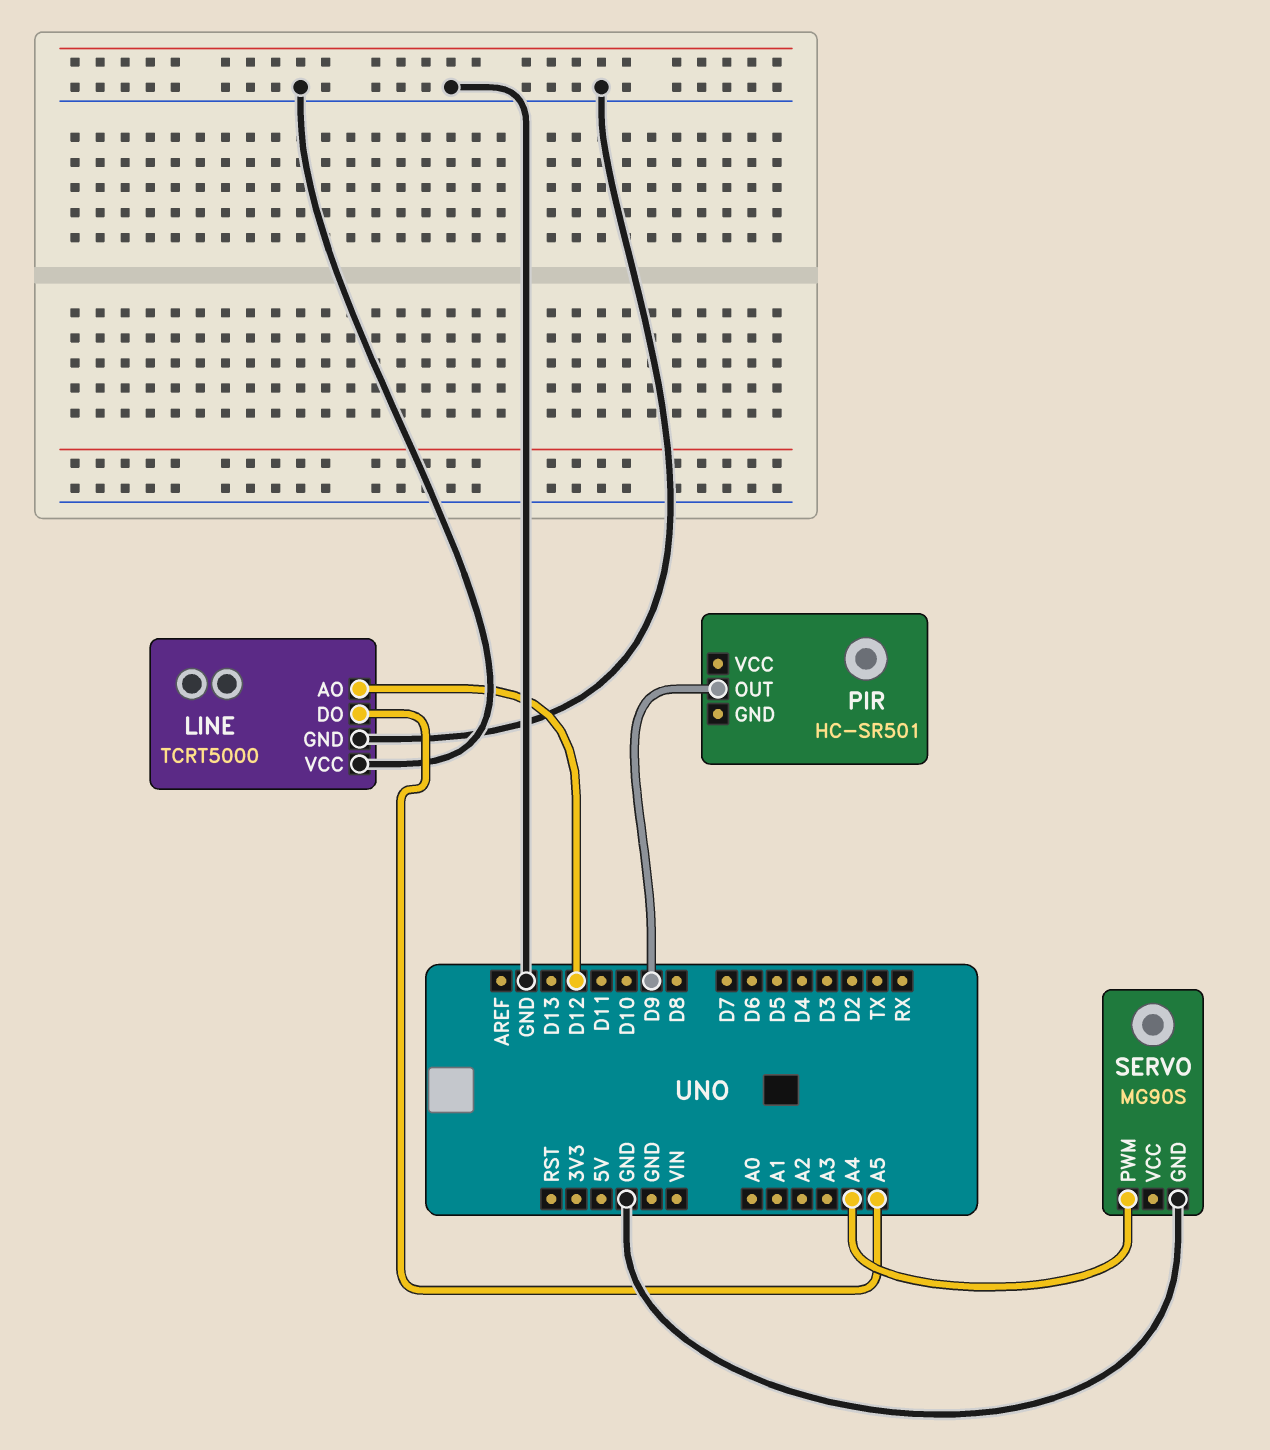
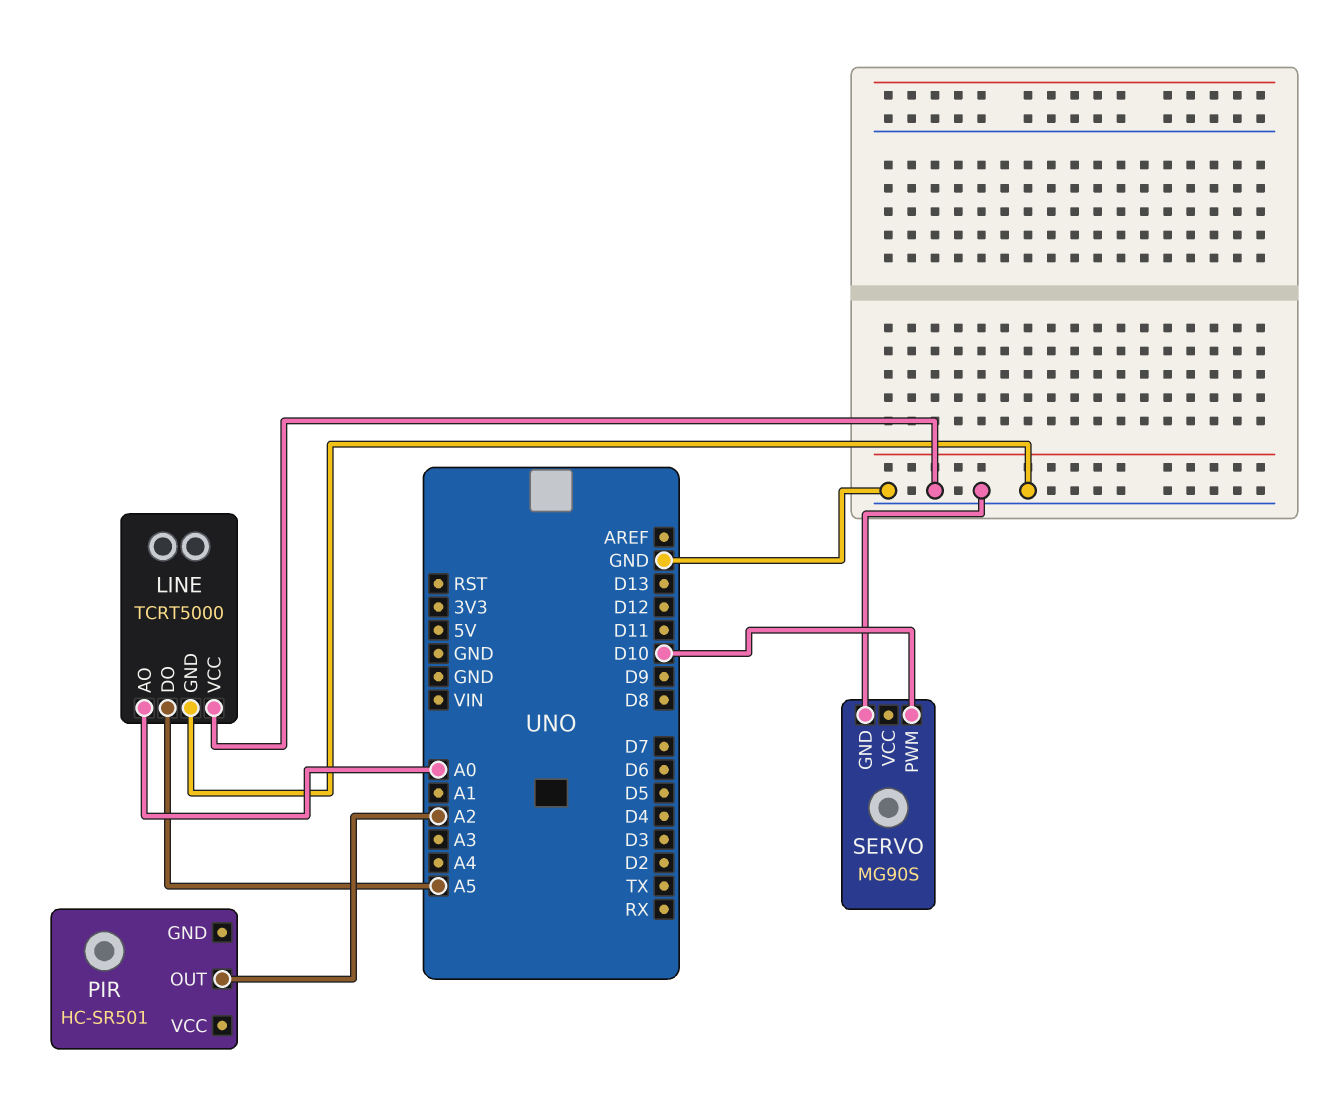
LINE pin AO: D12 -> A0
PIR pin OUT: D9 -> A2
SERVO pin PWM: A4 -> D10

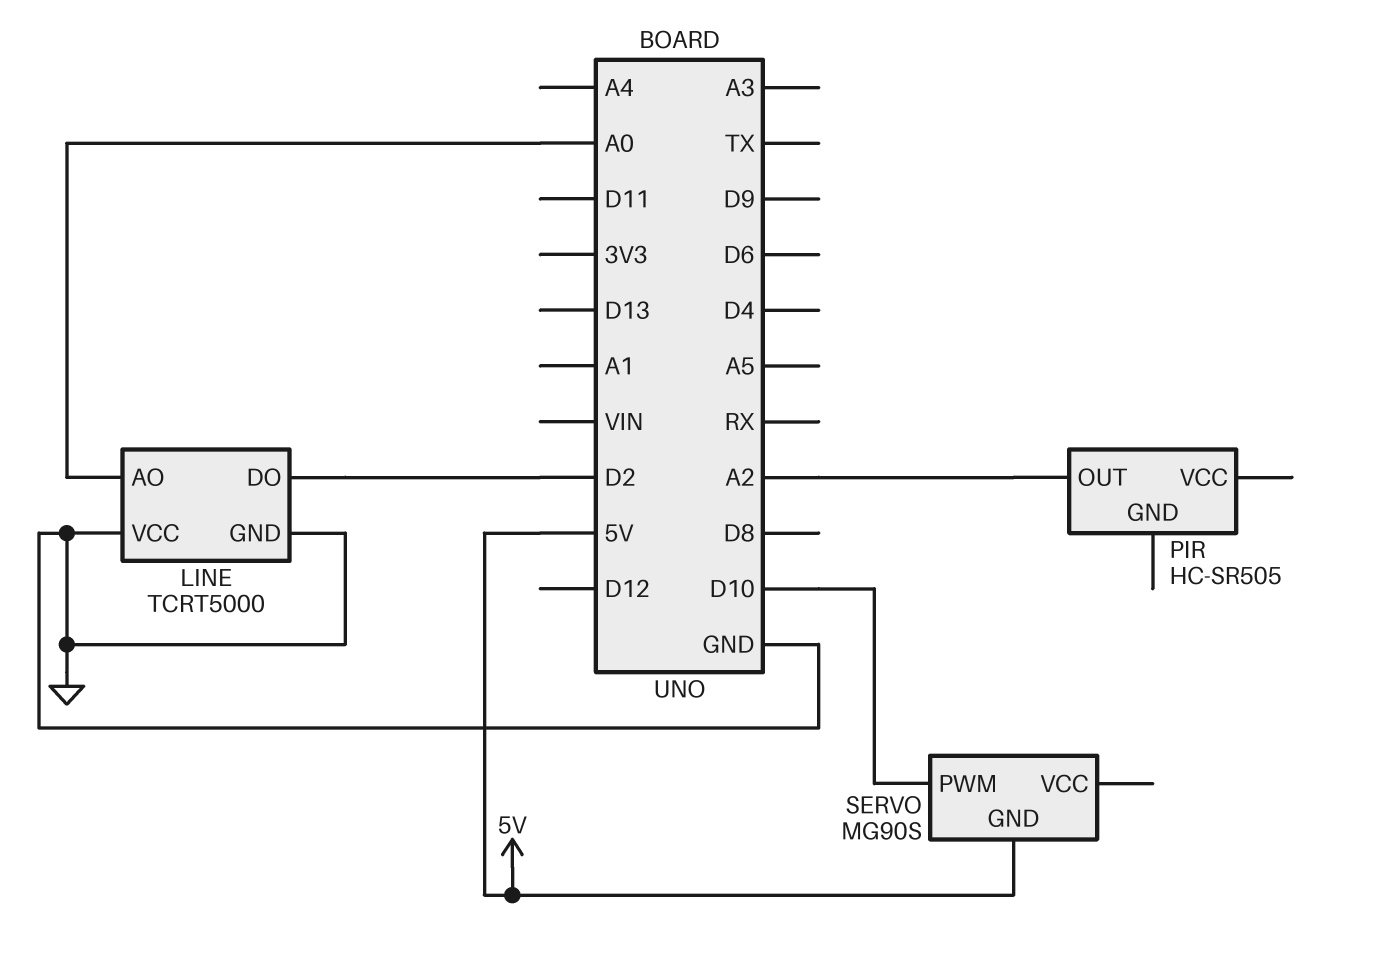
LINE pin DO: A5 -> D2
PIR: HC-SR501 -> HC-SR505
SERVO pin GND: GND -> 5V

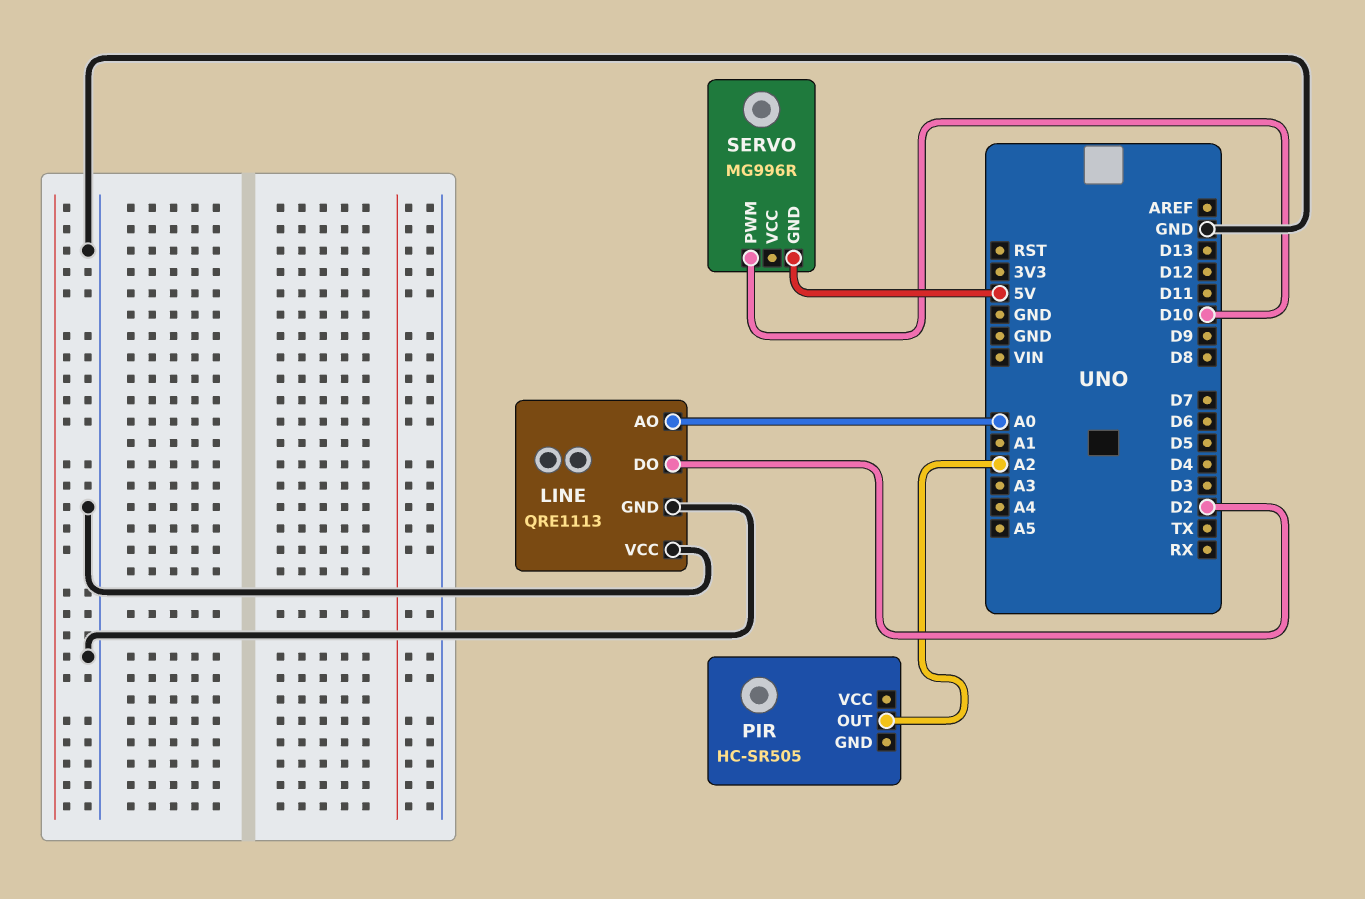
LINE: TCRT5000 -> QRE1113
SERVO: MG90S -> MG996R

